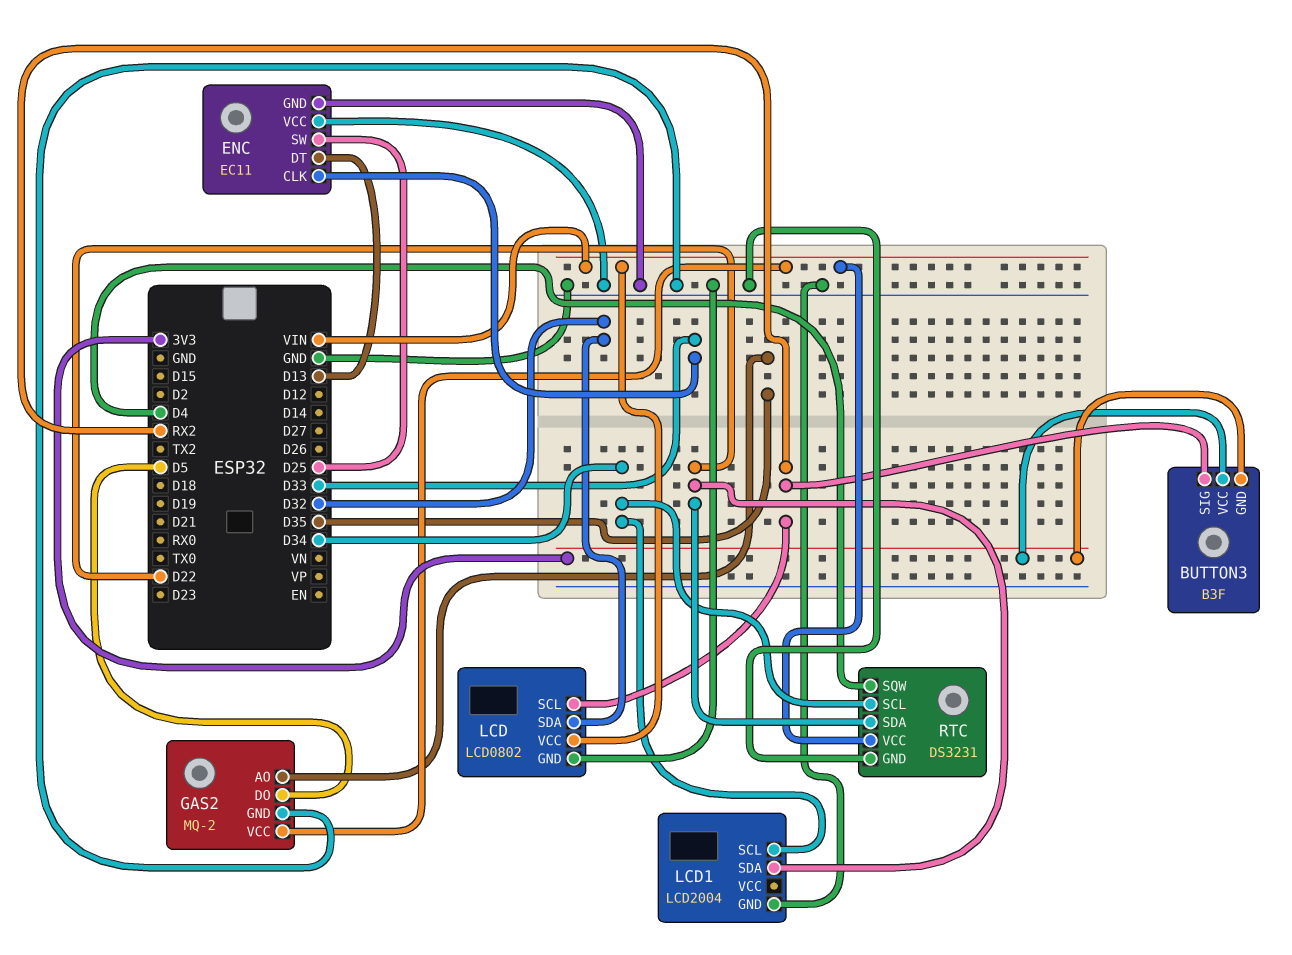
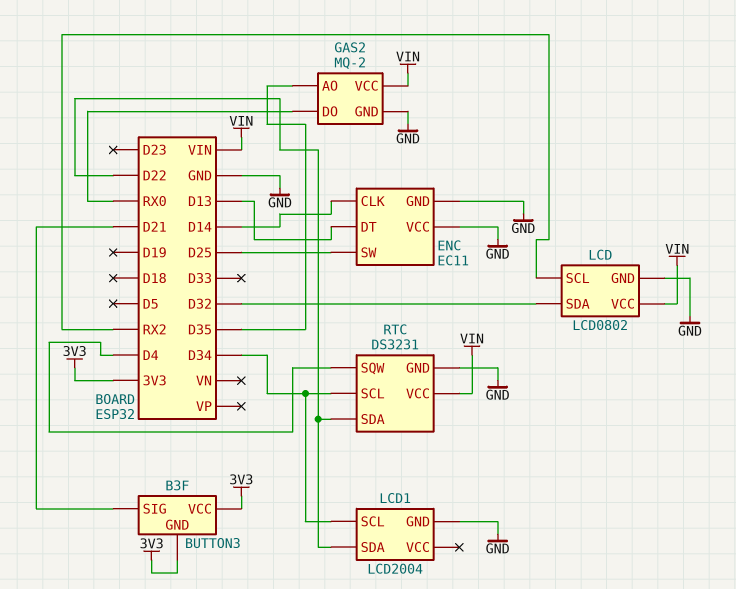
BUTTON3 pin SIG: RX2 -> D21
ENC pin CLK: D33 -> D14
GAS2 pin DO: D5 -> RX0

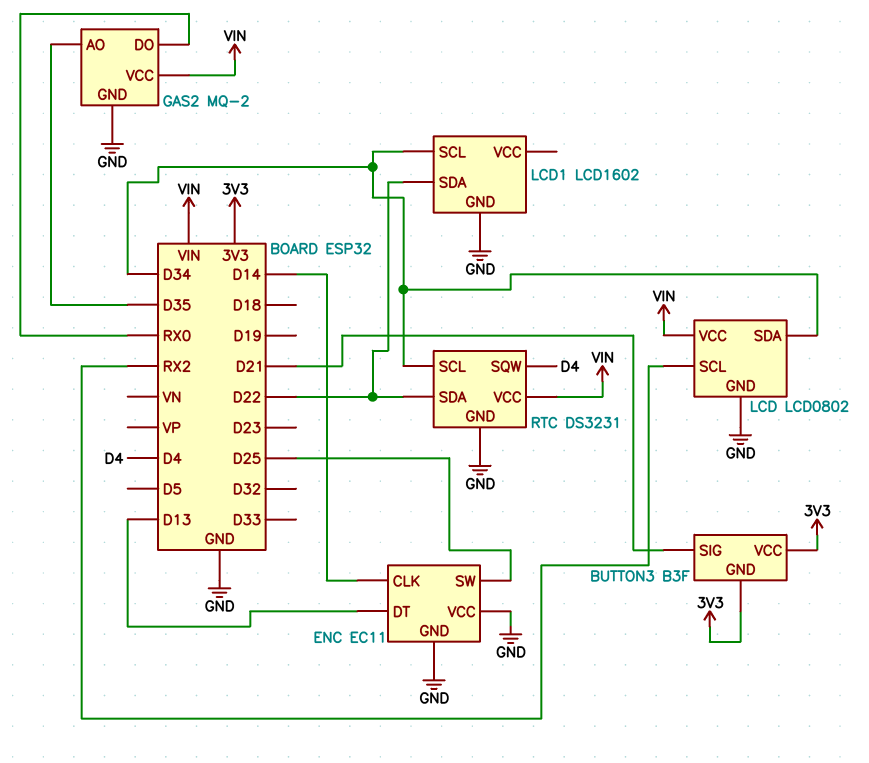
LCD pin SDA: D32 -> D34
LCD1: LCD2004 -> LCD1602

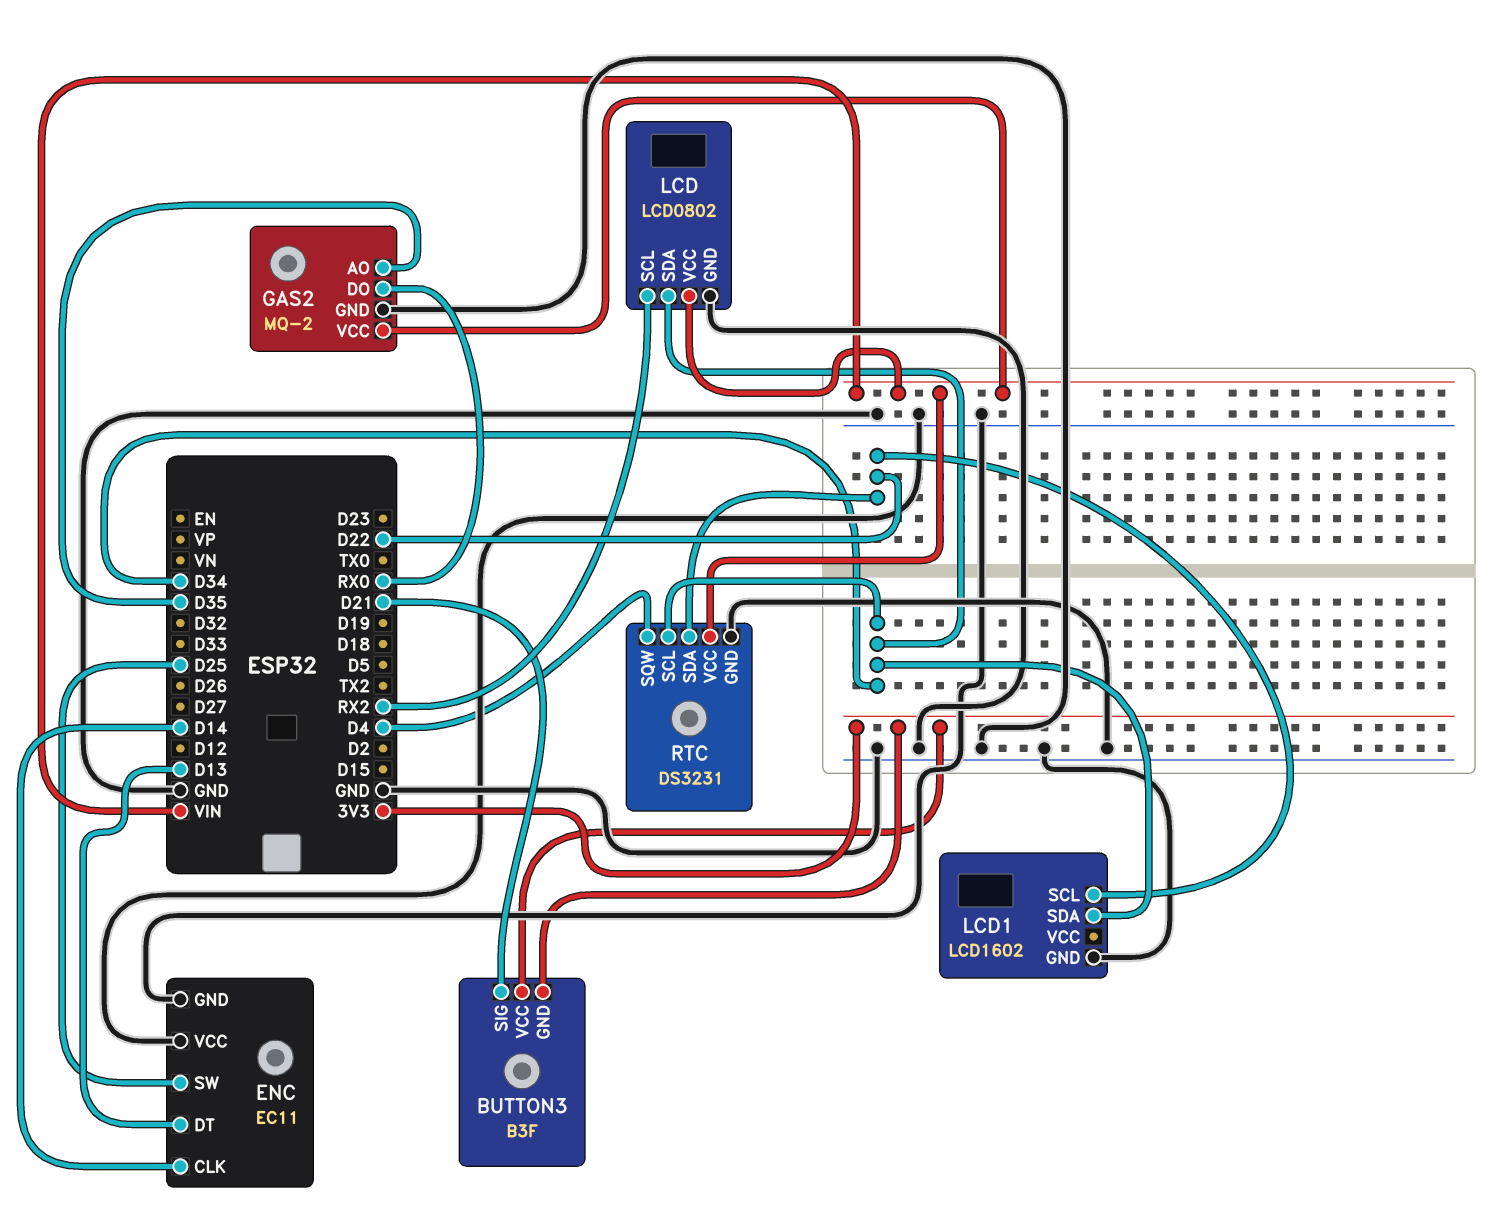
LCD1 pin SCL: D34 -> D22
LCD1 pin SDA: D22 -> D34

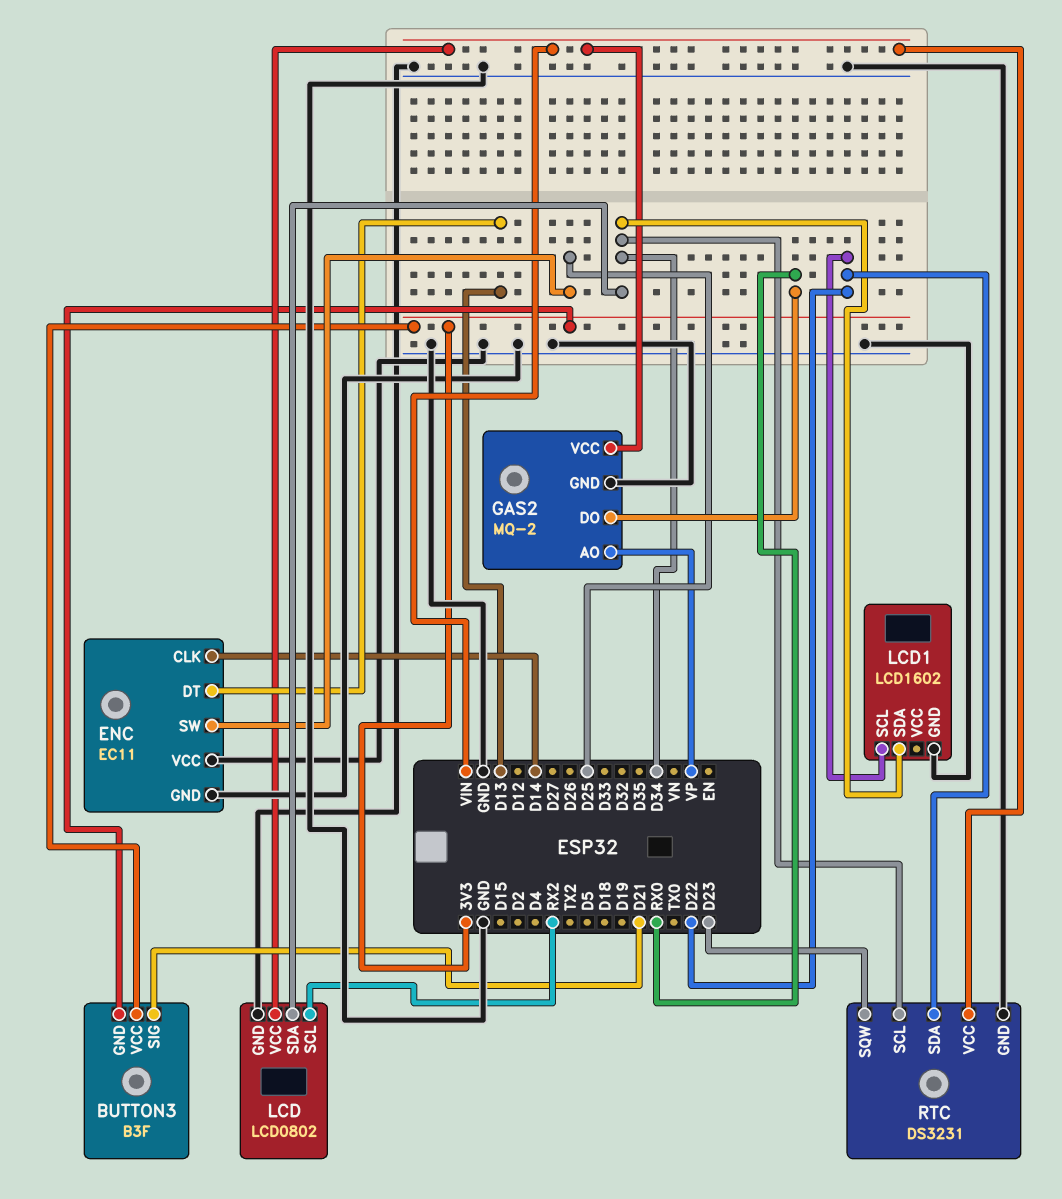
GAS2 pin AO: D35 -> VP
RTC pin SQW: D4 -> D23

